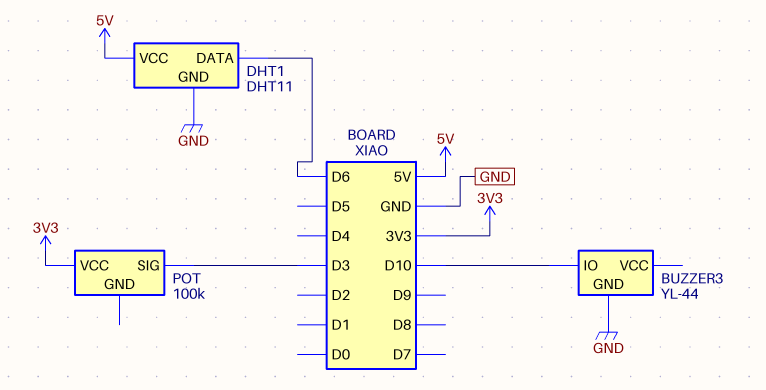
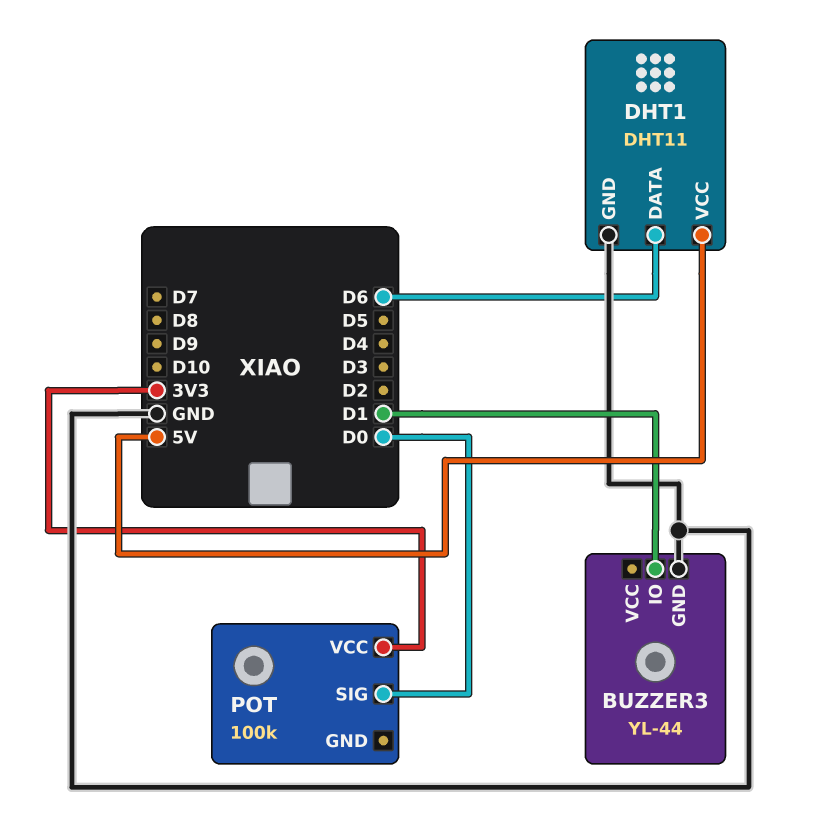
BUZZER3 pin IO: D10 -> D1
POT pin SIG: D3 -> D0

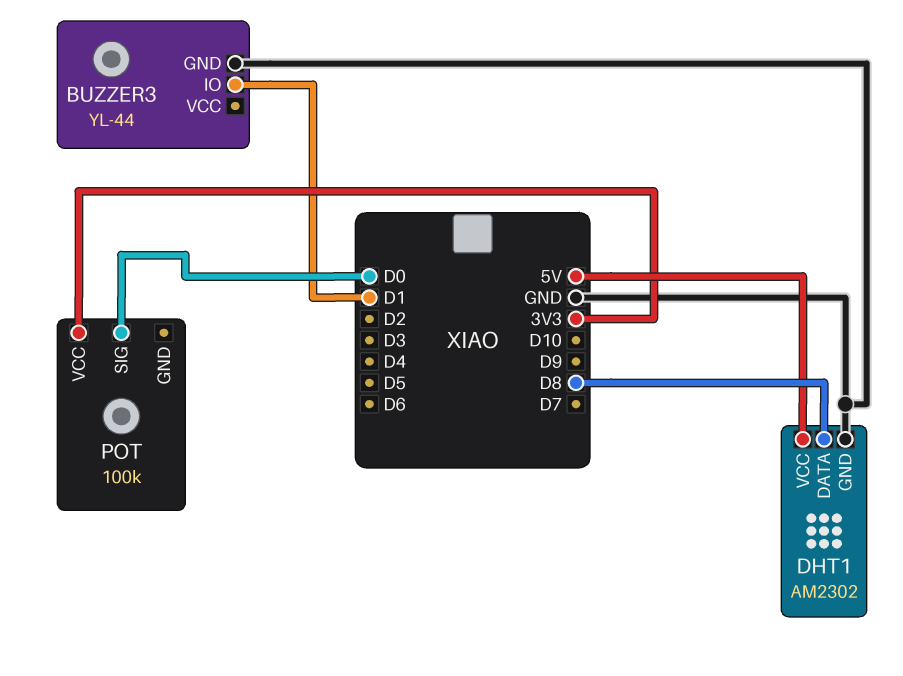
DHT1: DHT11 -> AM2302
DHT1 pin DATA: D6 -> D8

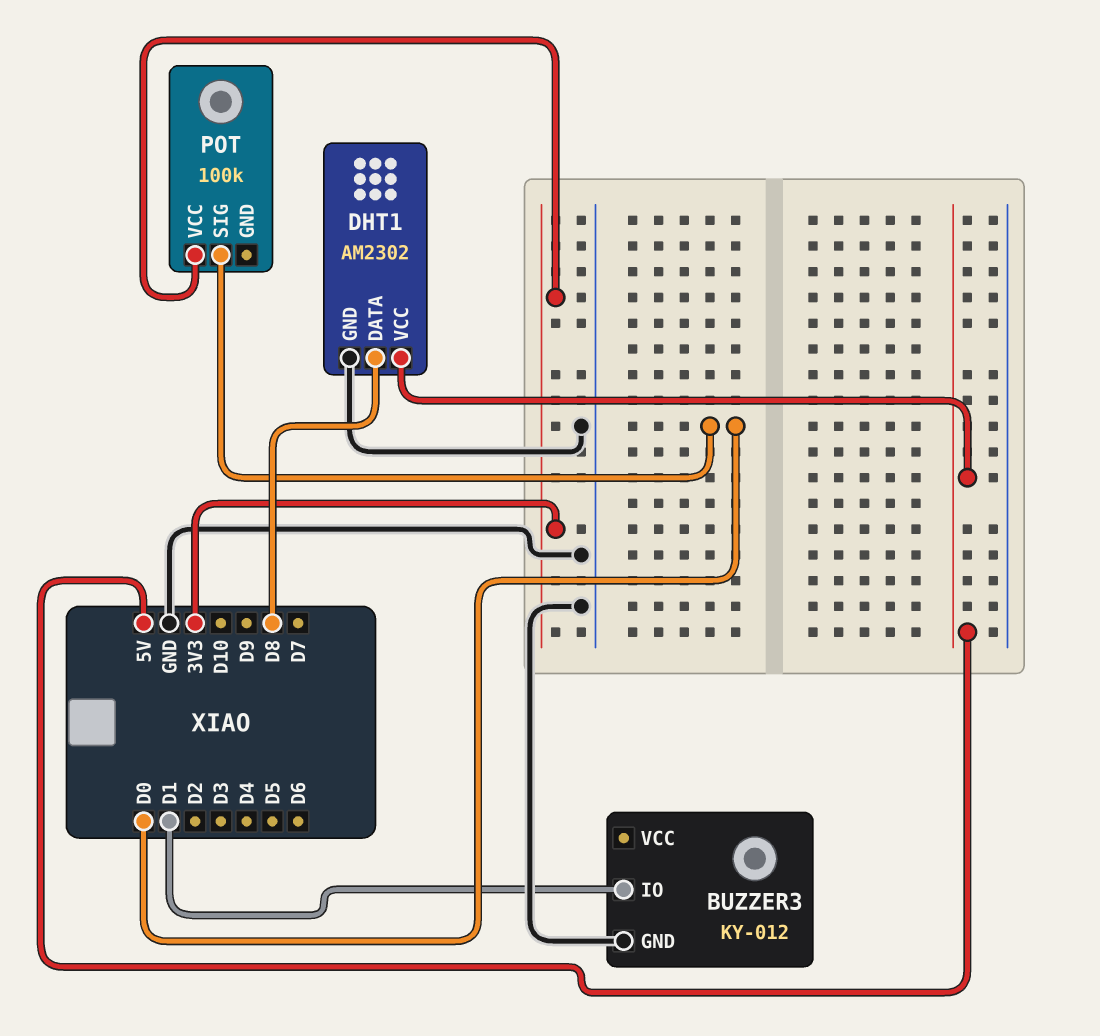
BUZZER3: YL-44 -> KY-012

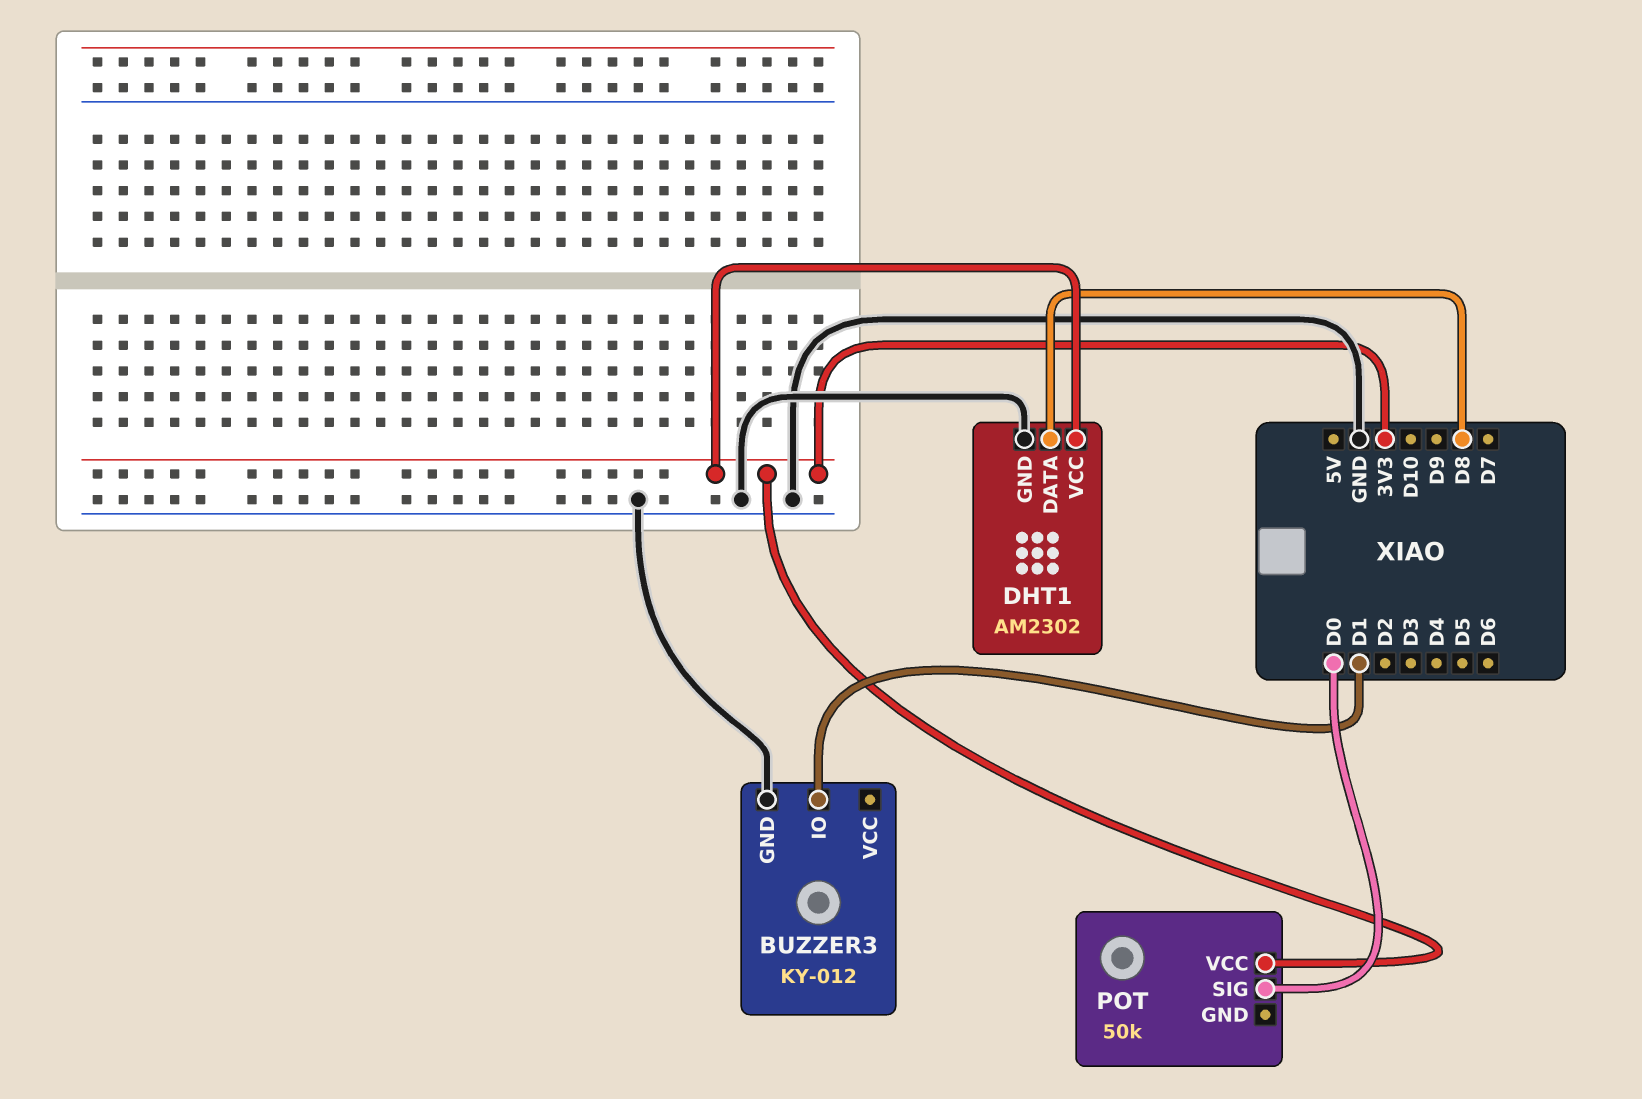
DHT1 pin VCC: 5V -> 3V3
POT: 100k -> 50k

